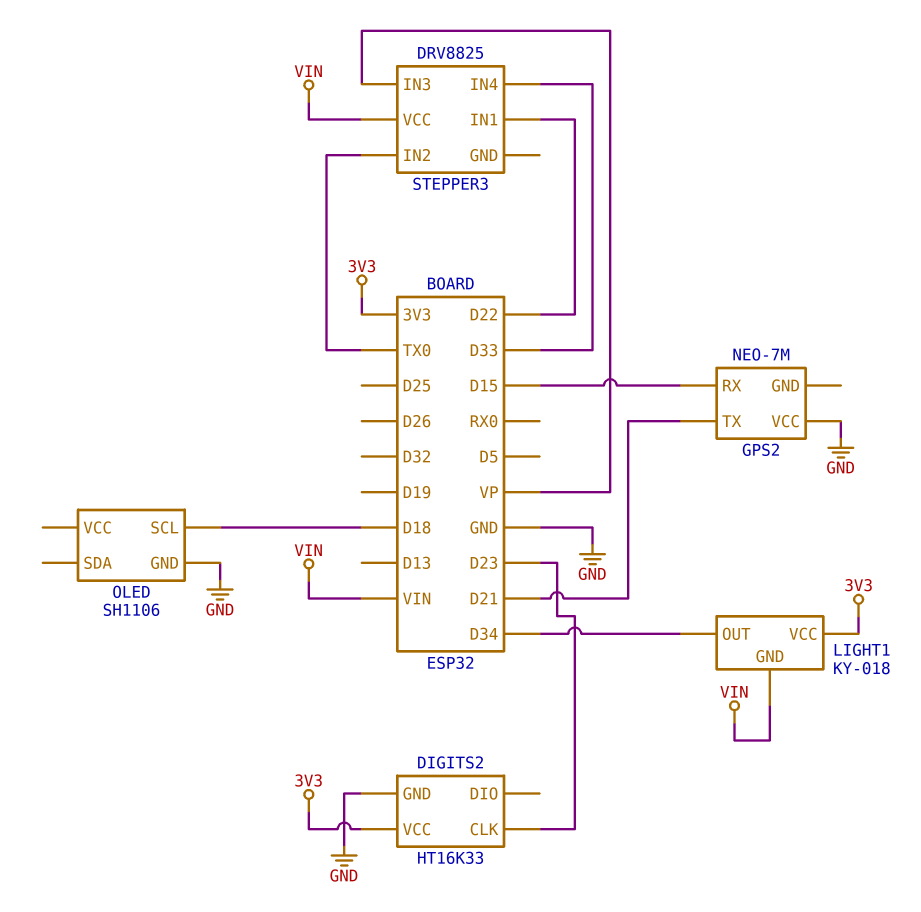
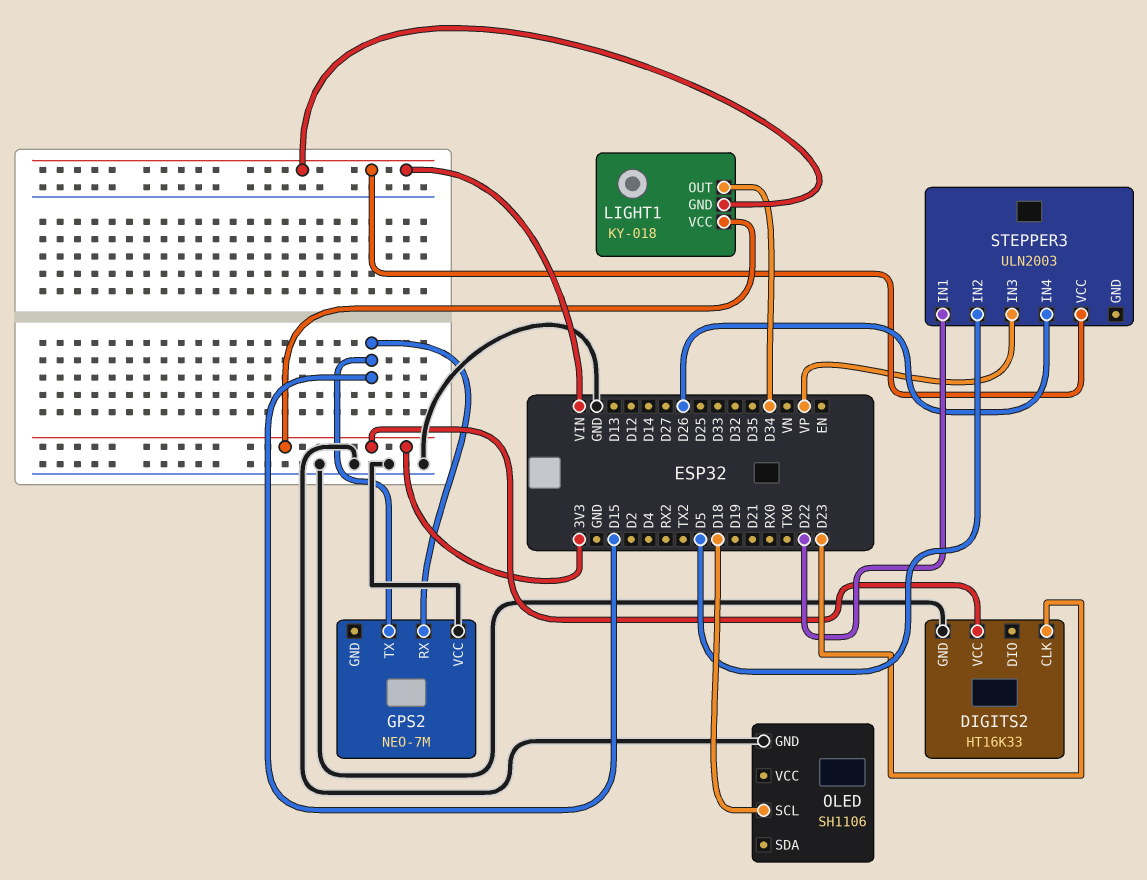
GPS2 pin TX: D21 -> D15
STEPPER3: DRV8825 -> ULN2003
STEPPER3 pin IN2: TX0 -> D5
STEPPER3 pin IN4: D33 -> D26

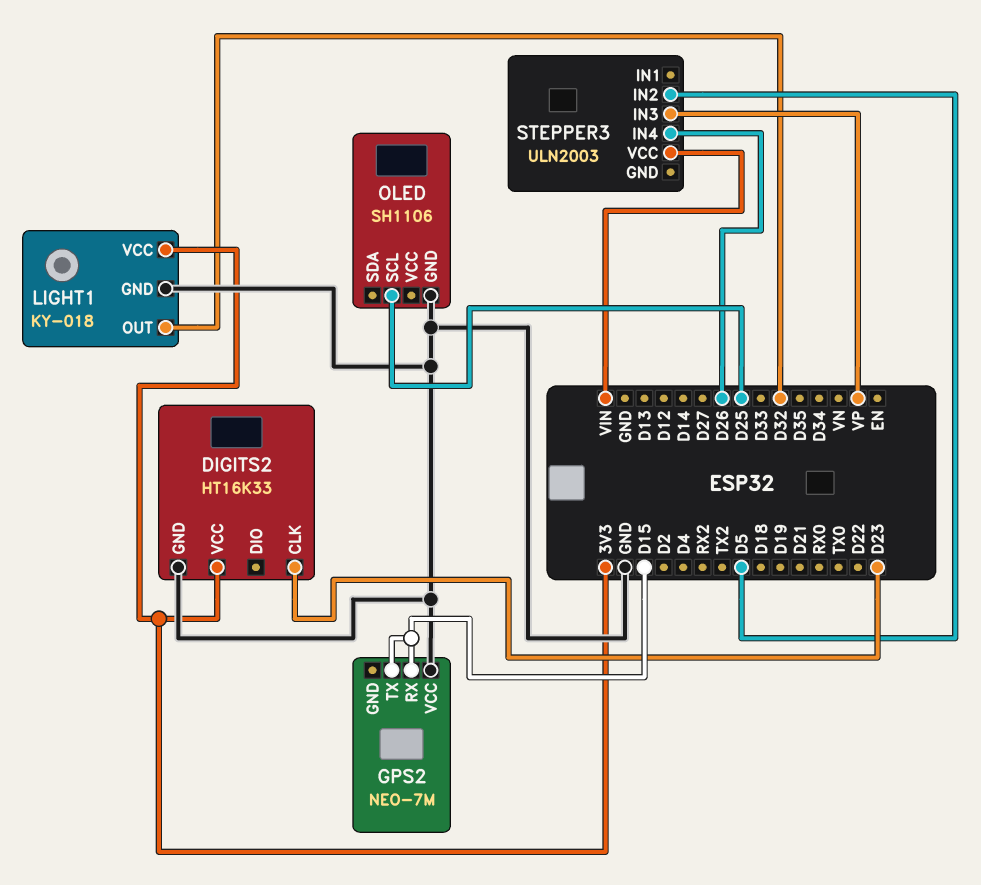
LIGHT1 pin GND: VIN -> GND
LIGHT1 pin OUT: D34 -> D32
OLED pin SCL: D18 -> D25
STEPPER3 pin IN1: D22 -> none

